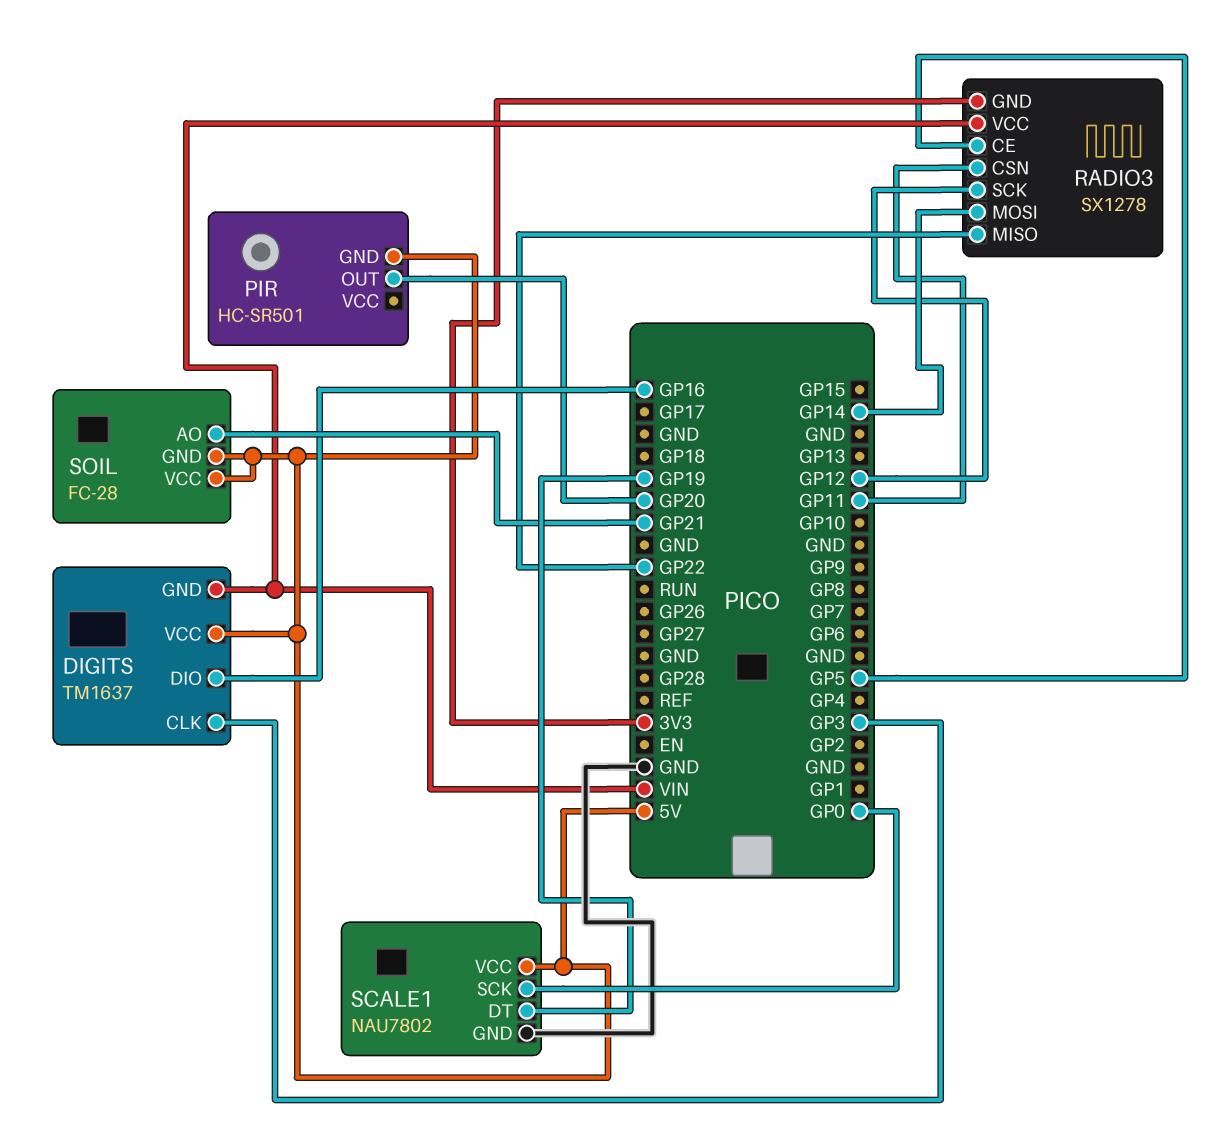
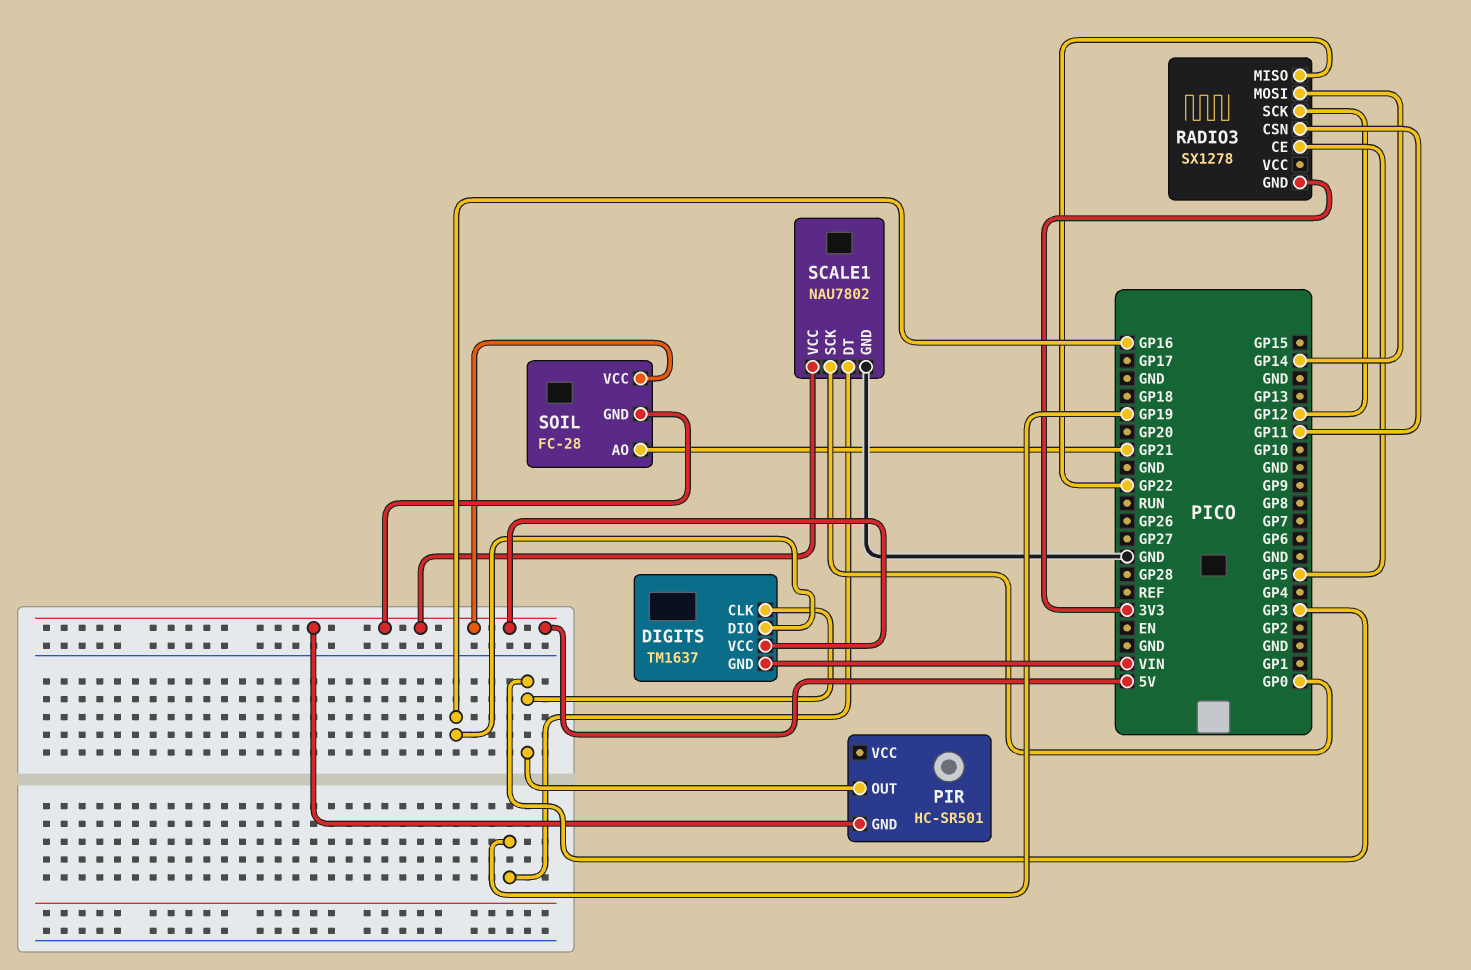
PIR pin OUT: GP20 -> GP3
RADIO3 pin VCC: VIN -> none

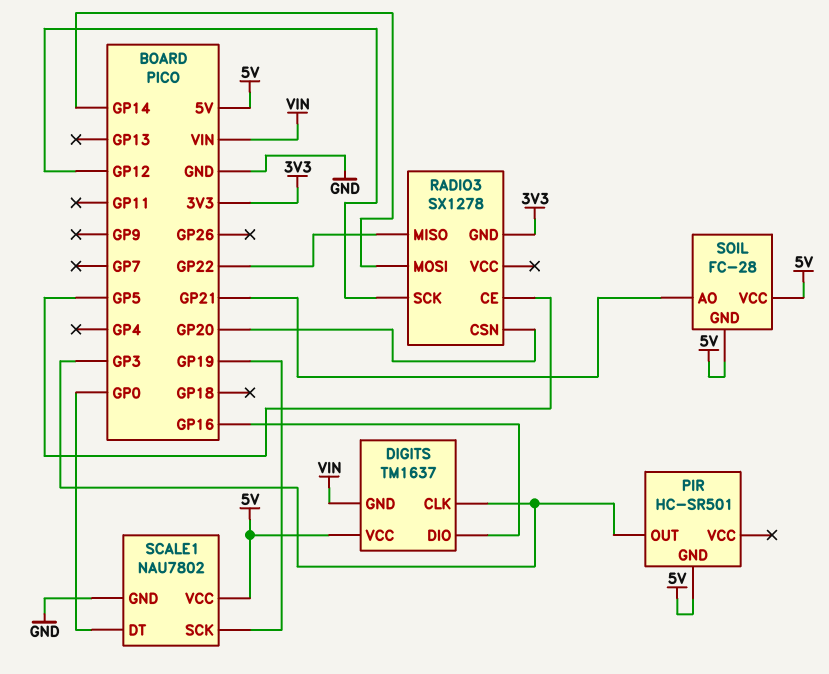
RADIO3 pin CSN: GP11 -> GP20
SCALE1 pin DT: GP19 -> GP0
SCALE1 pin SCK: GP0 -> GP19

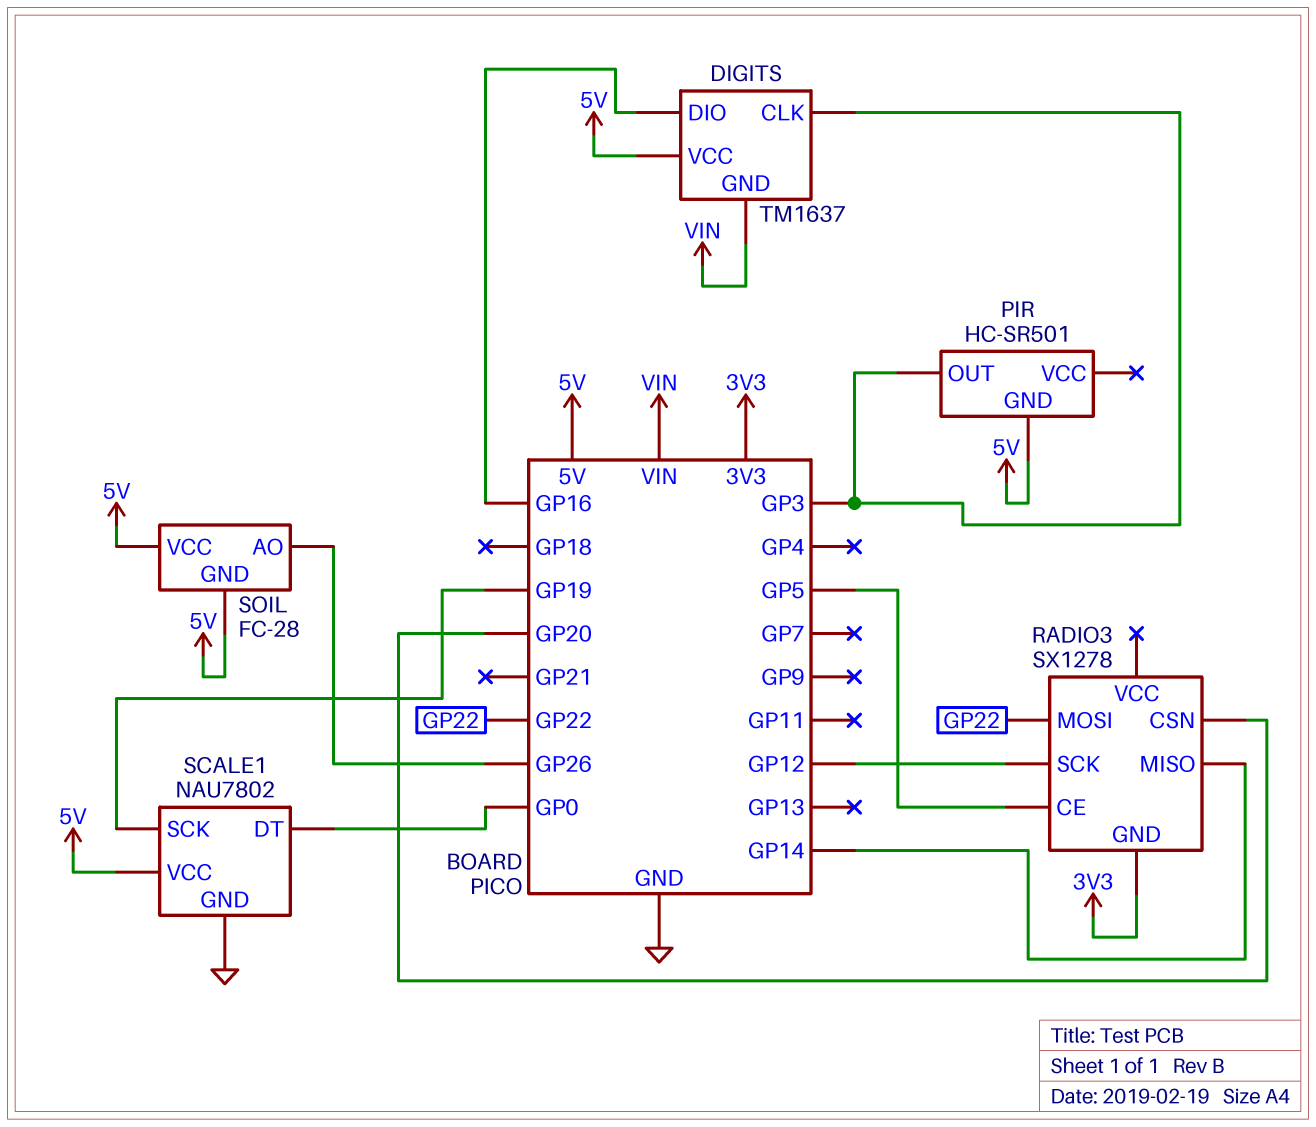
RADIO3 pin MISO: GP22 -> GP14
RADIO3 pin MOSI: GP14 -> GP22
SOIL pin AO: GP21 -> GP26

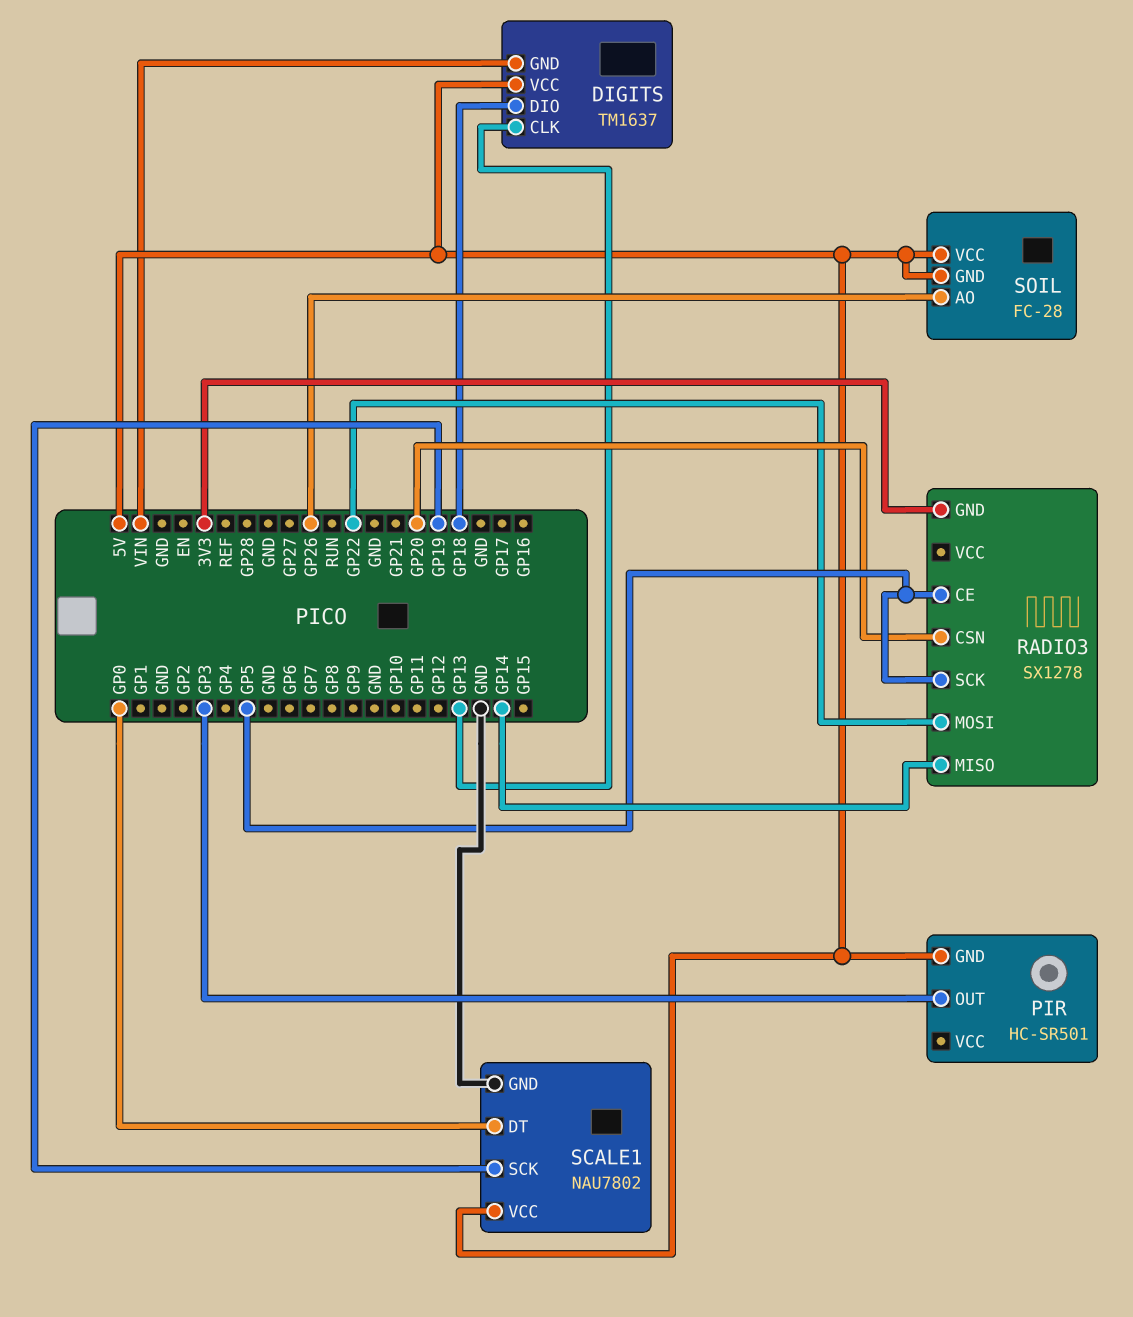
DIGITS pin CLK: GP3 -> GP13
DIGITS pin DIO: GP16 -> GP18
RADIO3 pin SCK: GP12 -> GP5

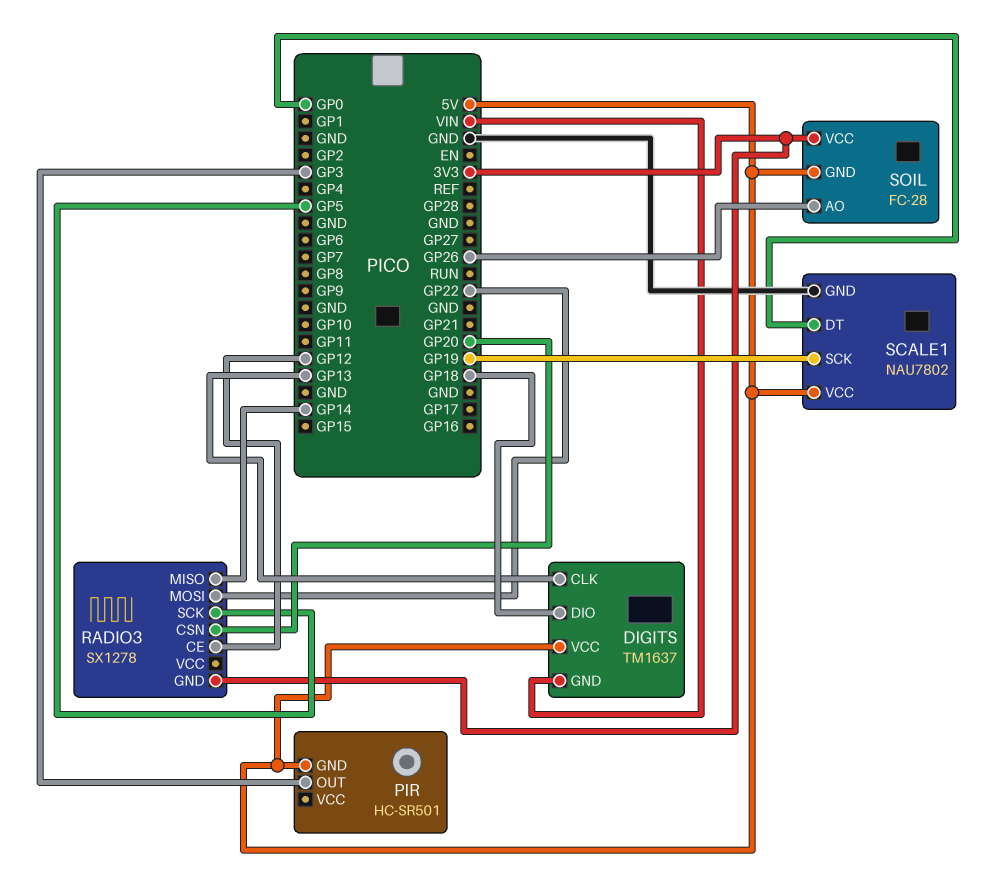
RADIO3 pin CE: GP5 -> GP12
SOIL pin VCC: 5V -> 3V3

